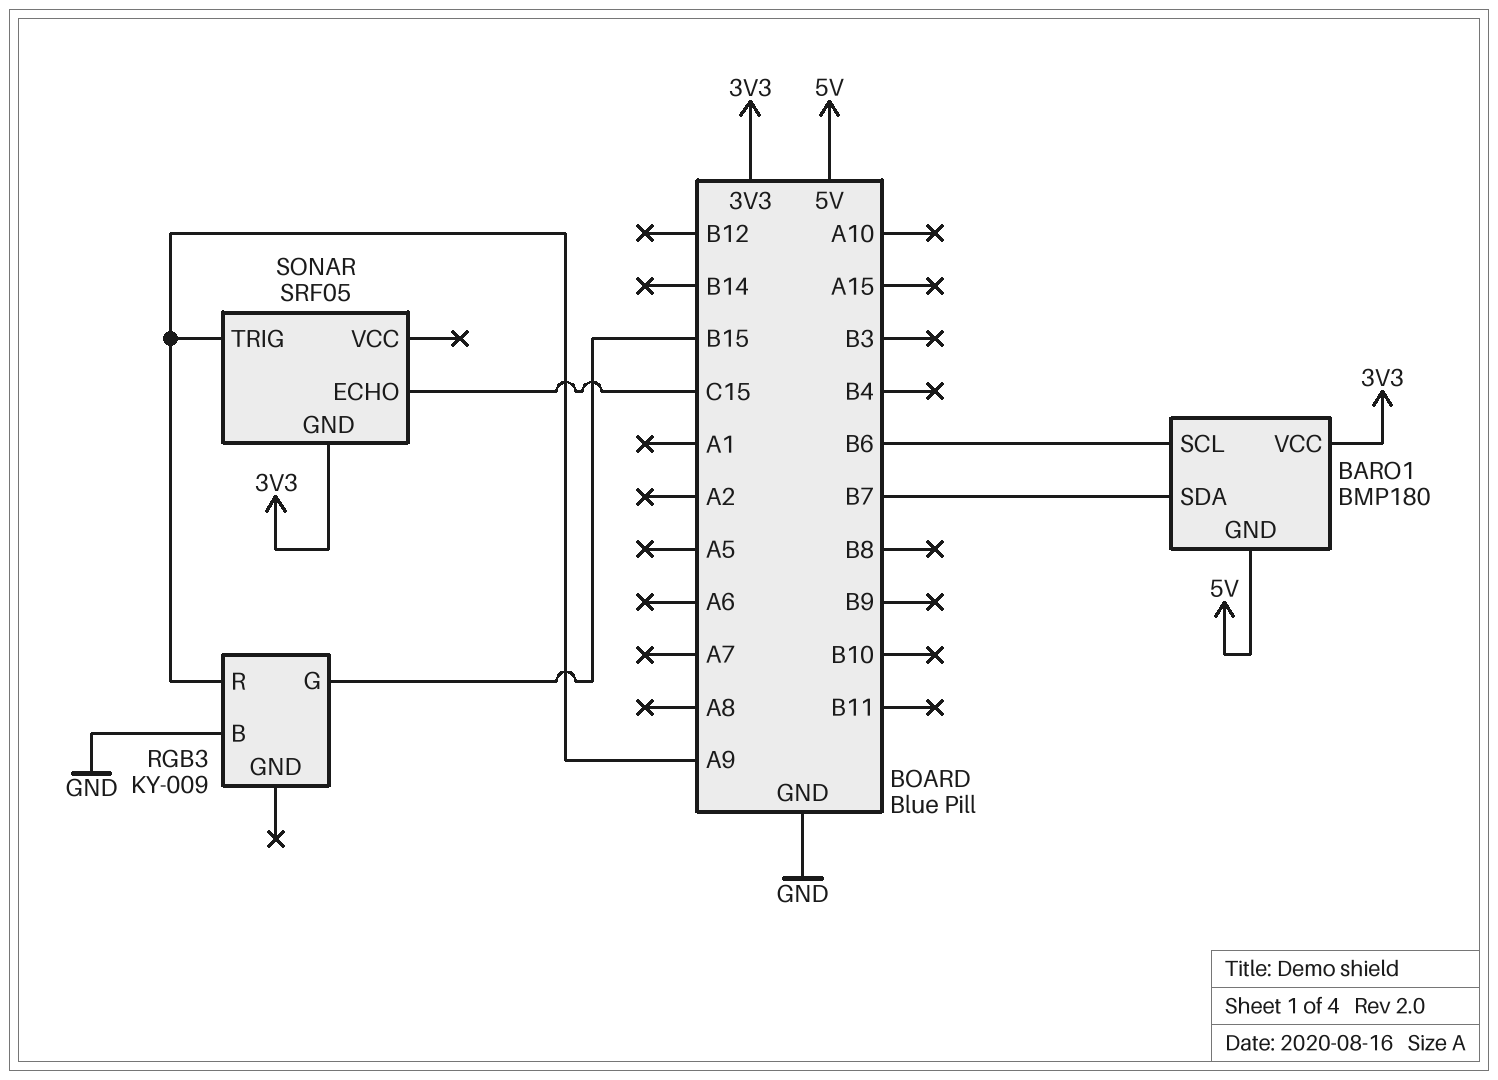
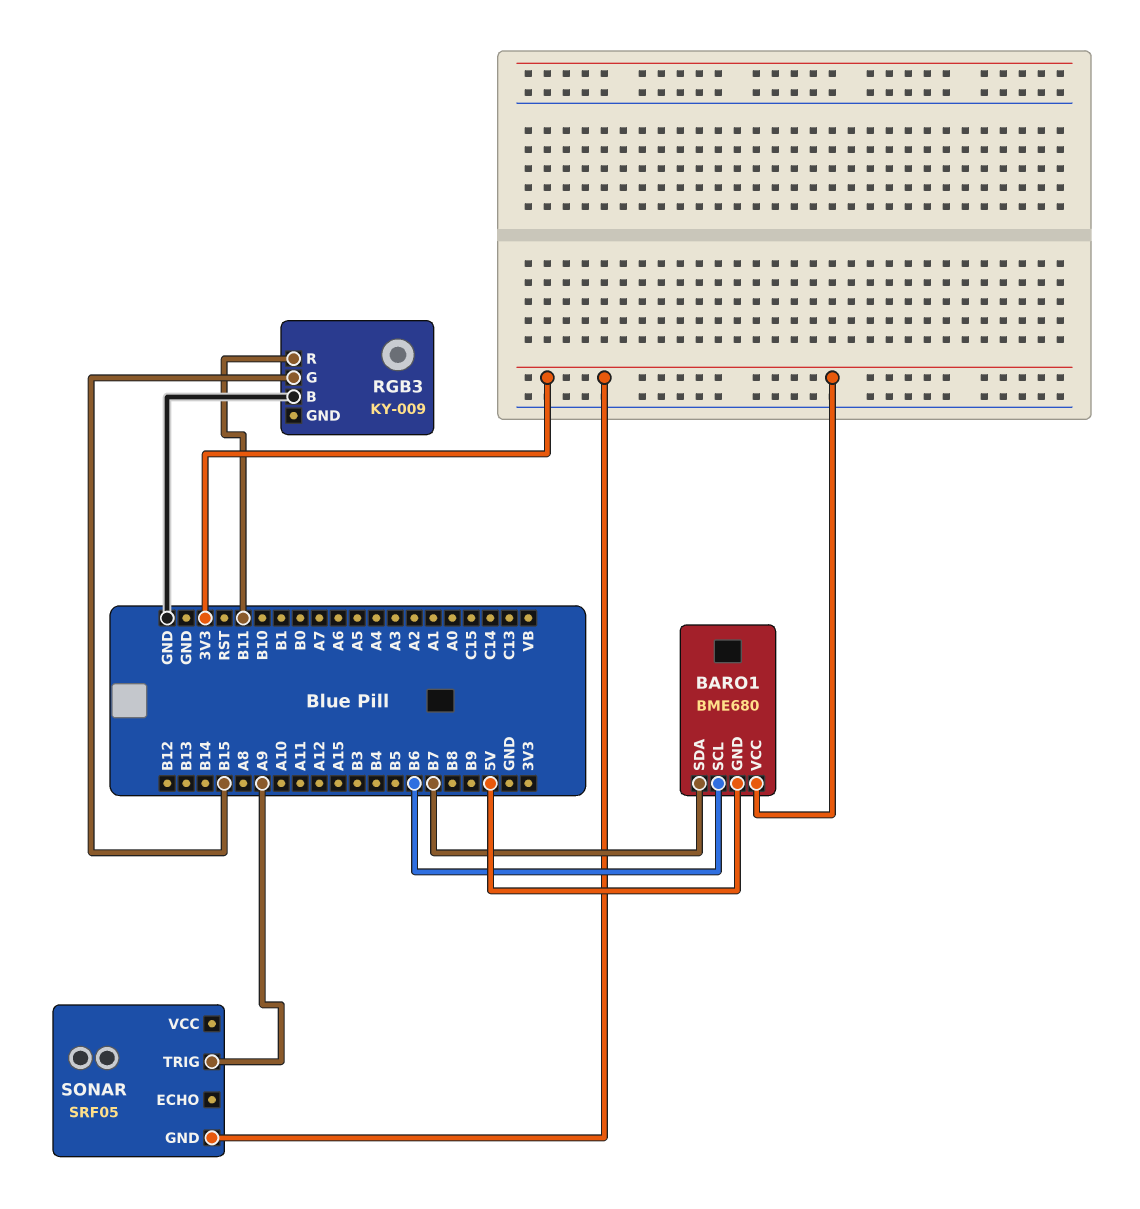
BARO1: BMP180 -> BME680
RGB3 pin R: A9 -> B11
SONAR pin ECHO: C15 -> none

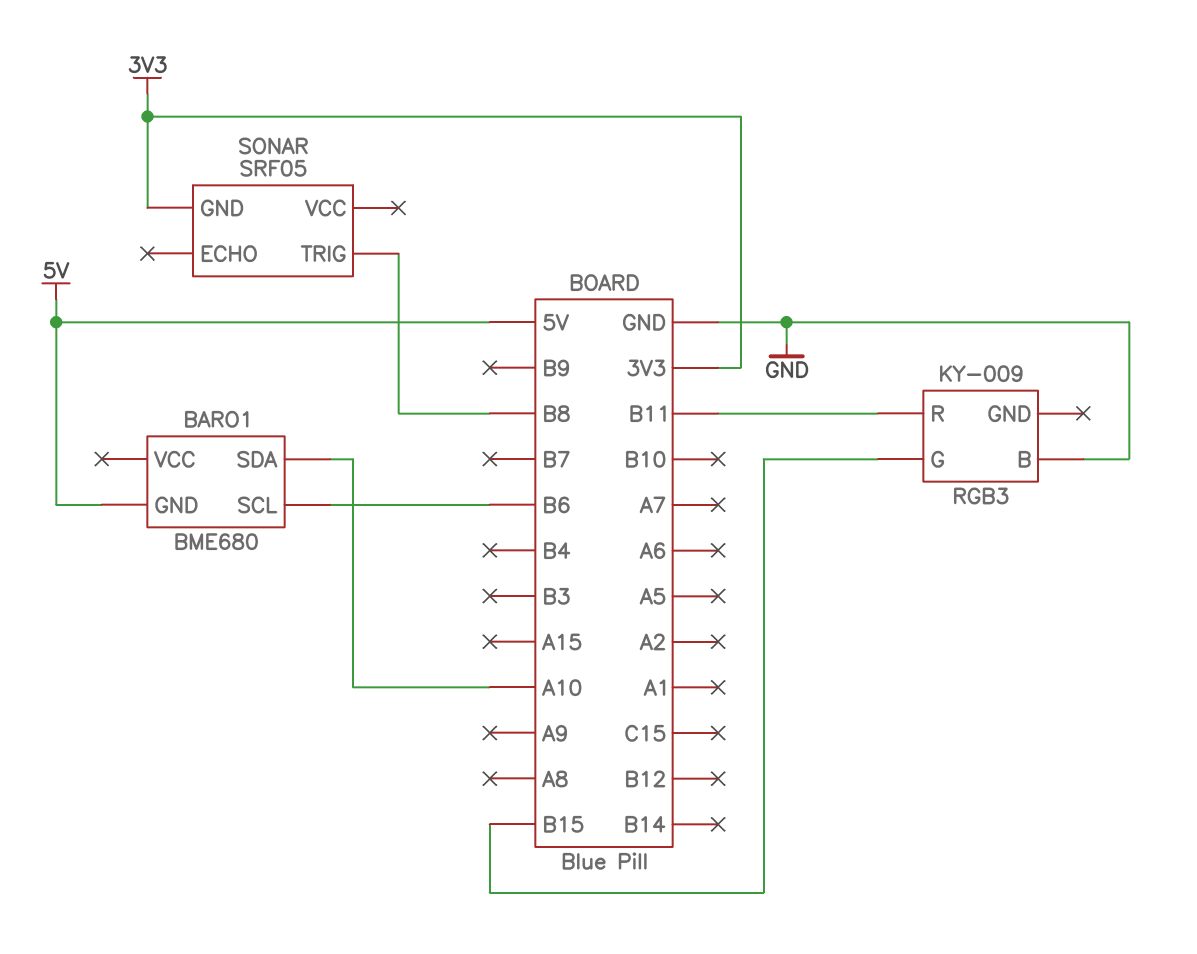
BARO1 pin SDA: B7 -> A10
BARO1 pin VCC: 3V3 -> none
SONAR pin TRIG: A9 -> B8

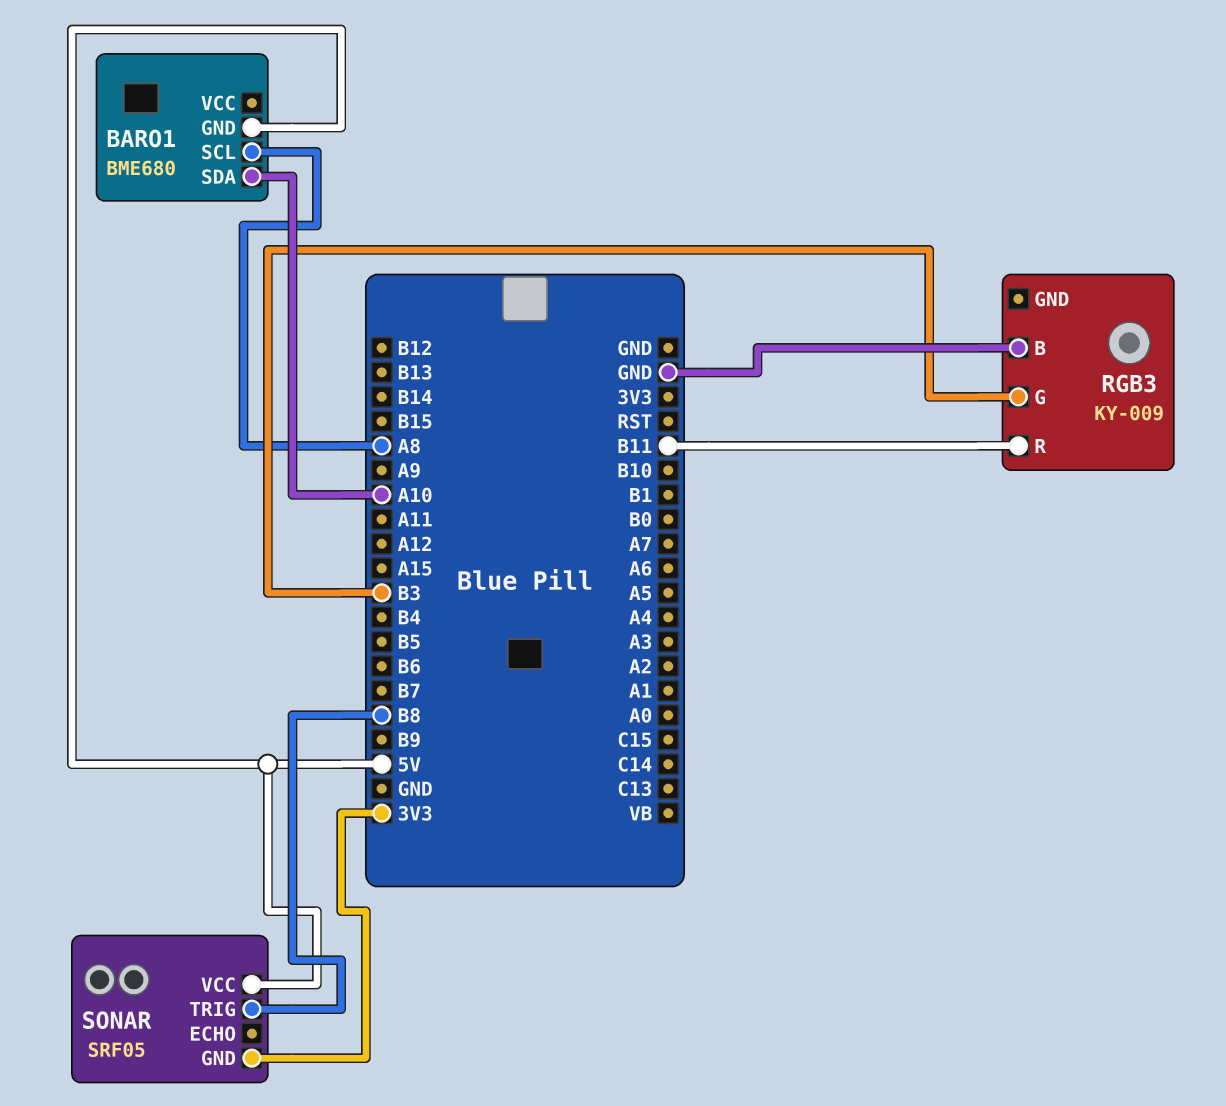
BARO1 pin SCL: B6 -> A8
RGB3 pin G: B15 -> B3
SONAR pin VCC: none -> 5V

